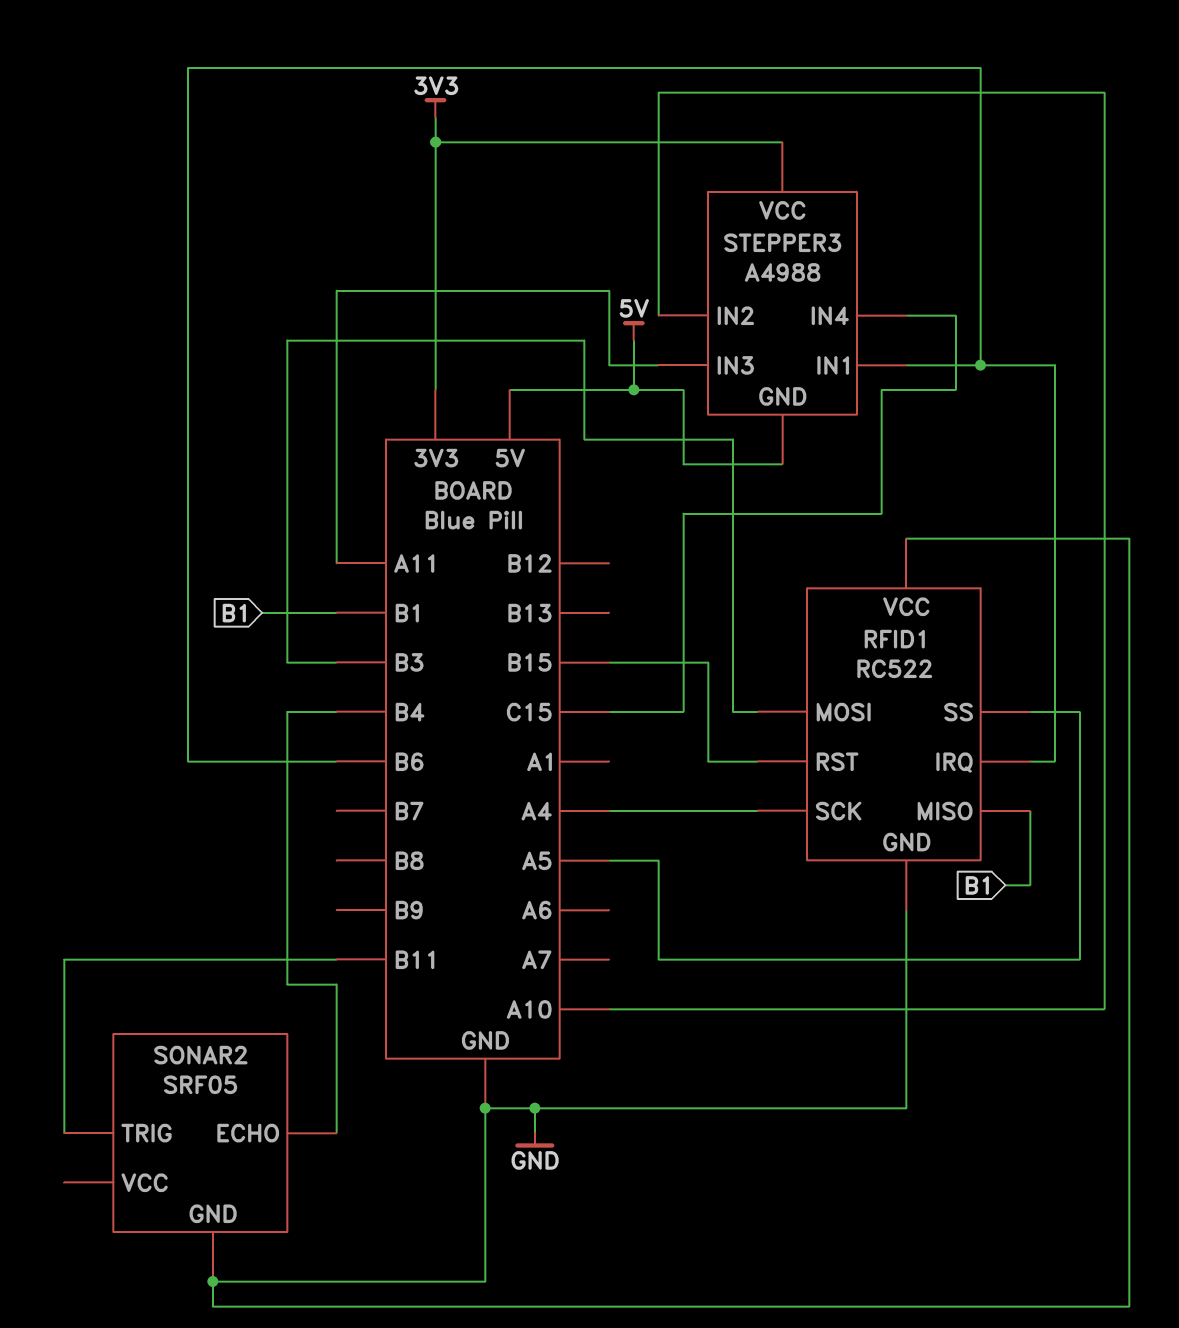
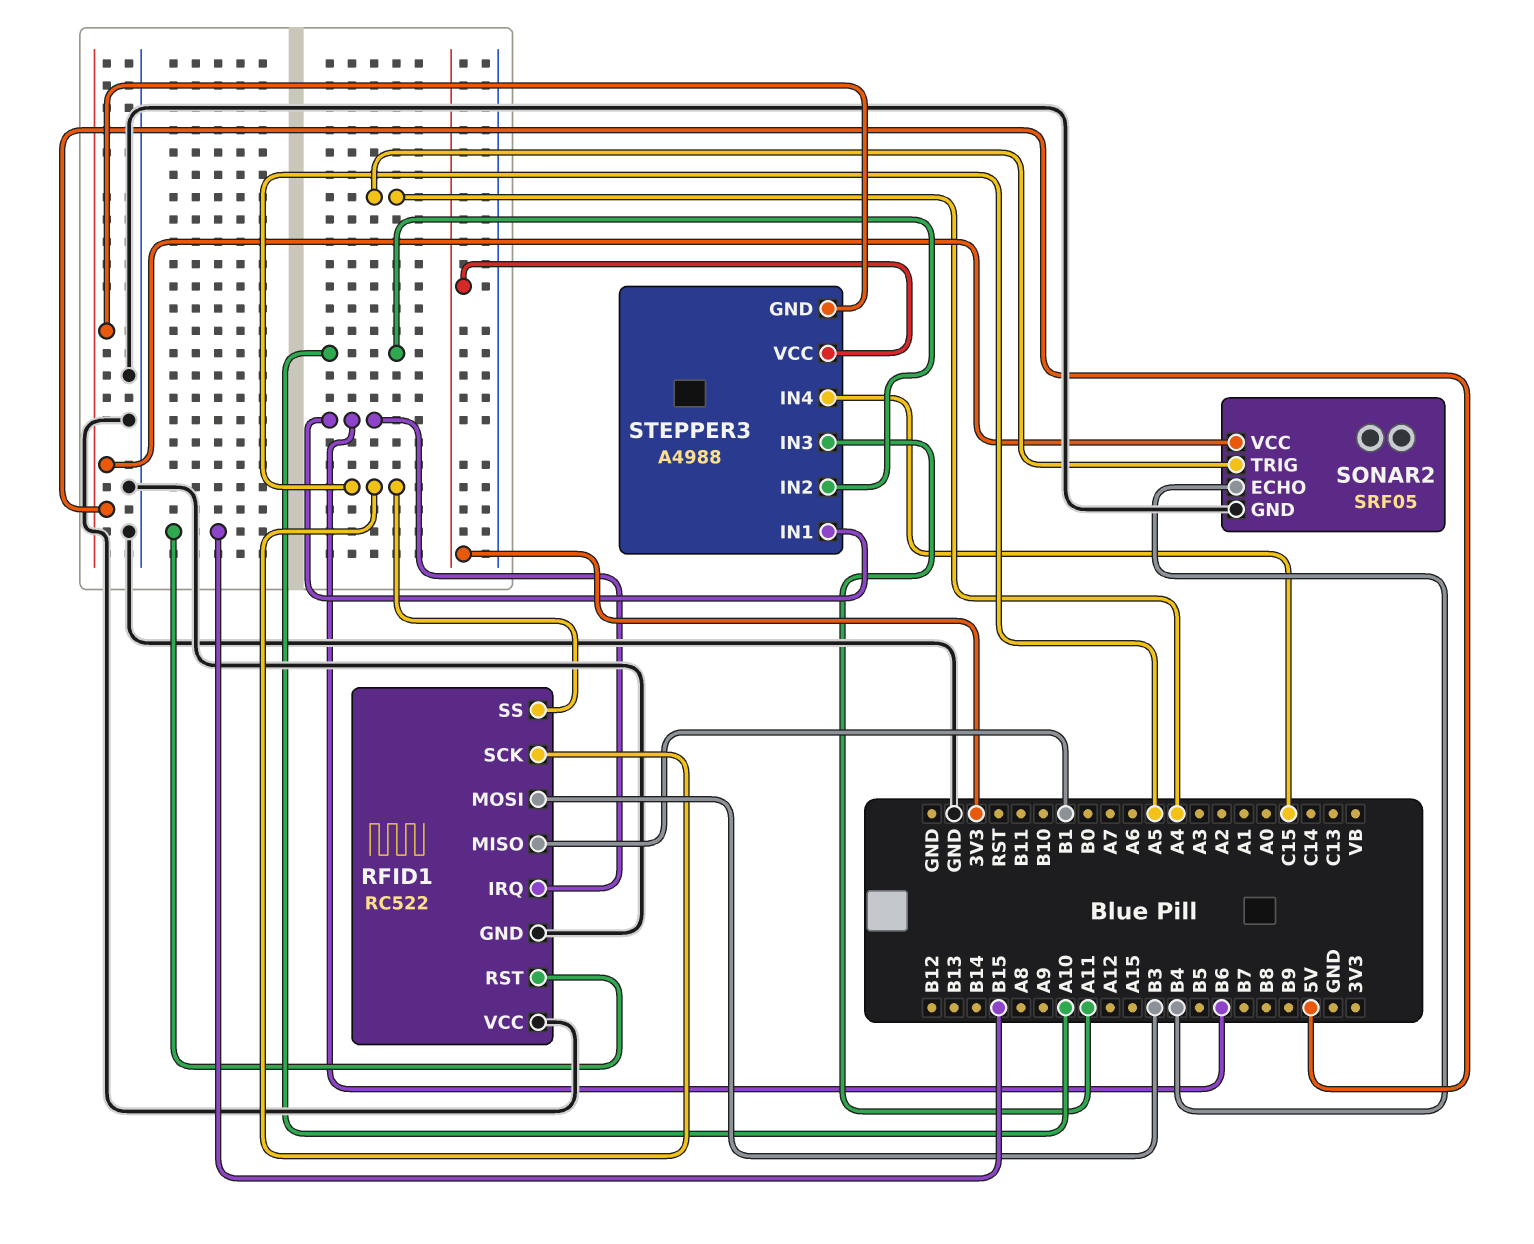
RFID1 pin SCK: A4 -> A5
SONAR2 pin TRIG: B11 -> A4
SONAR2 pin VCC: none -> 5V

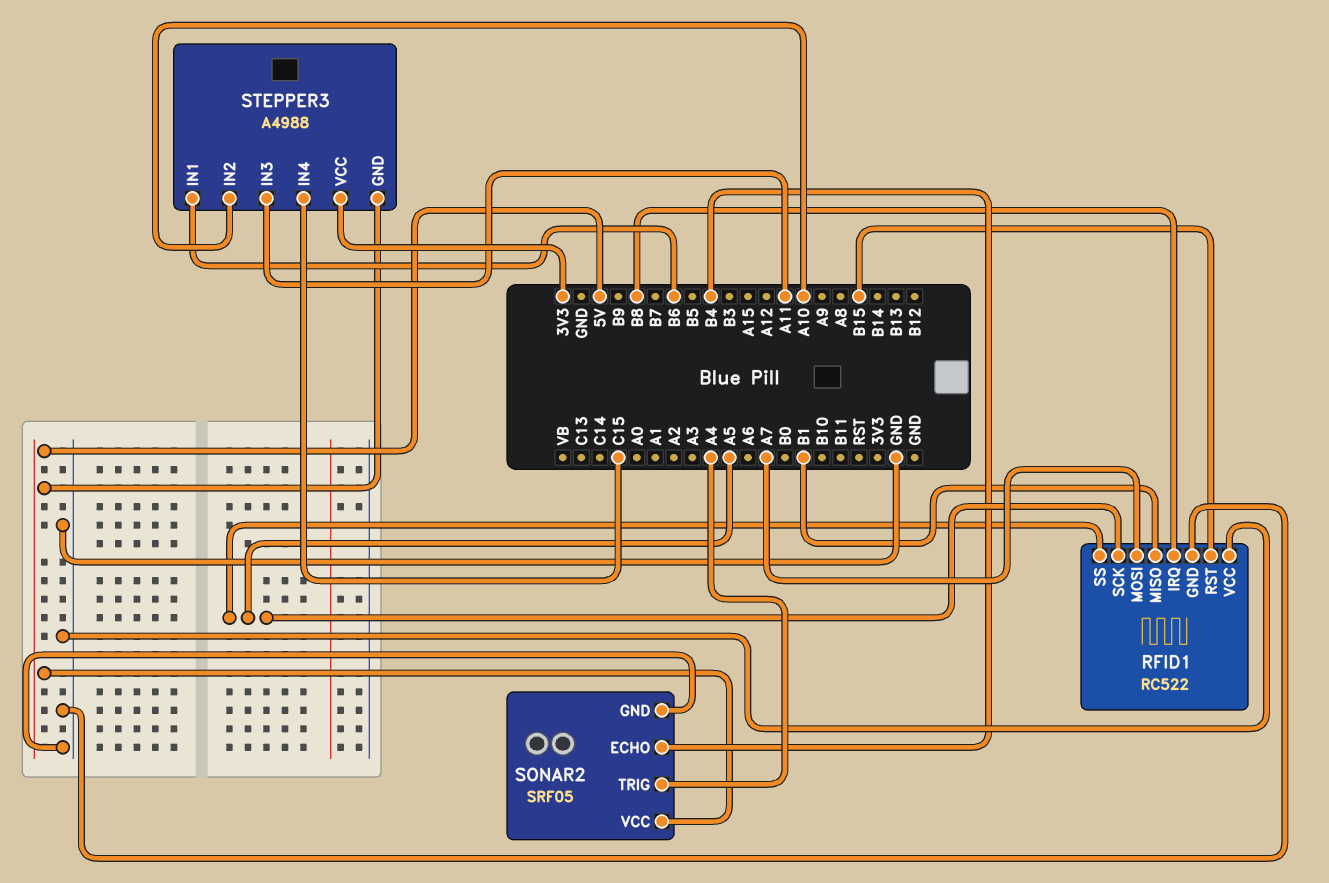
RFID1 pin IRQ: B6 -> B8
RFID1 pin MOSI: B3 -> A7

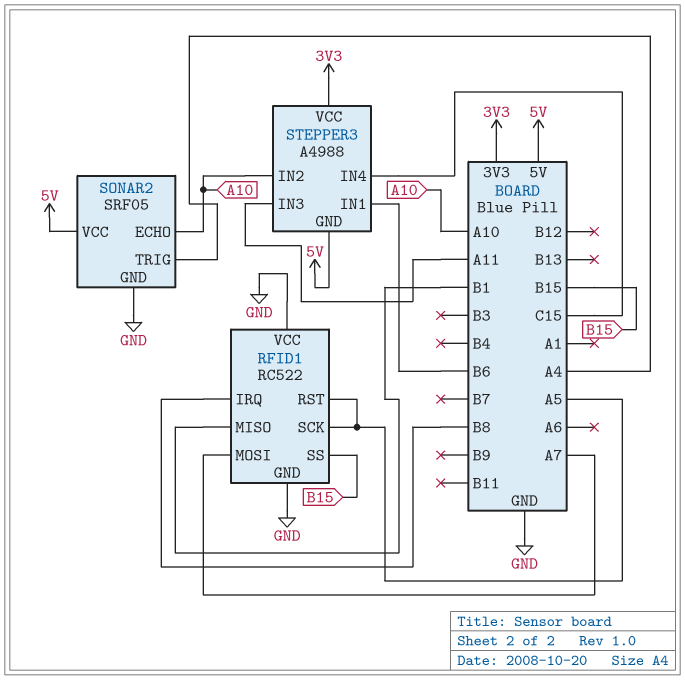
RFID1 pin RST: B15 -> A5
RFID1 pin SS: A5 -> B15
SONAR2 pin ECHO: B4 -> A10

